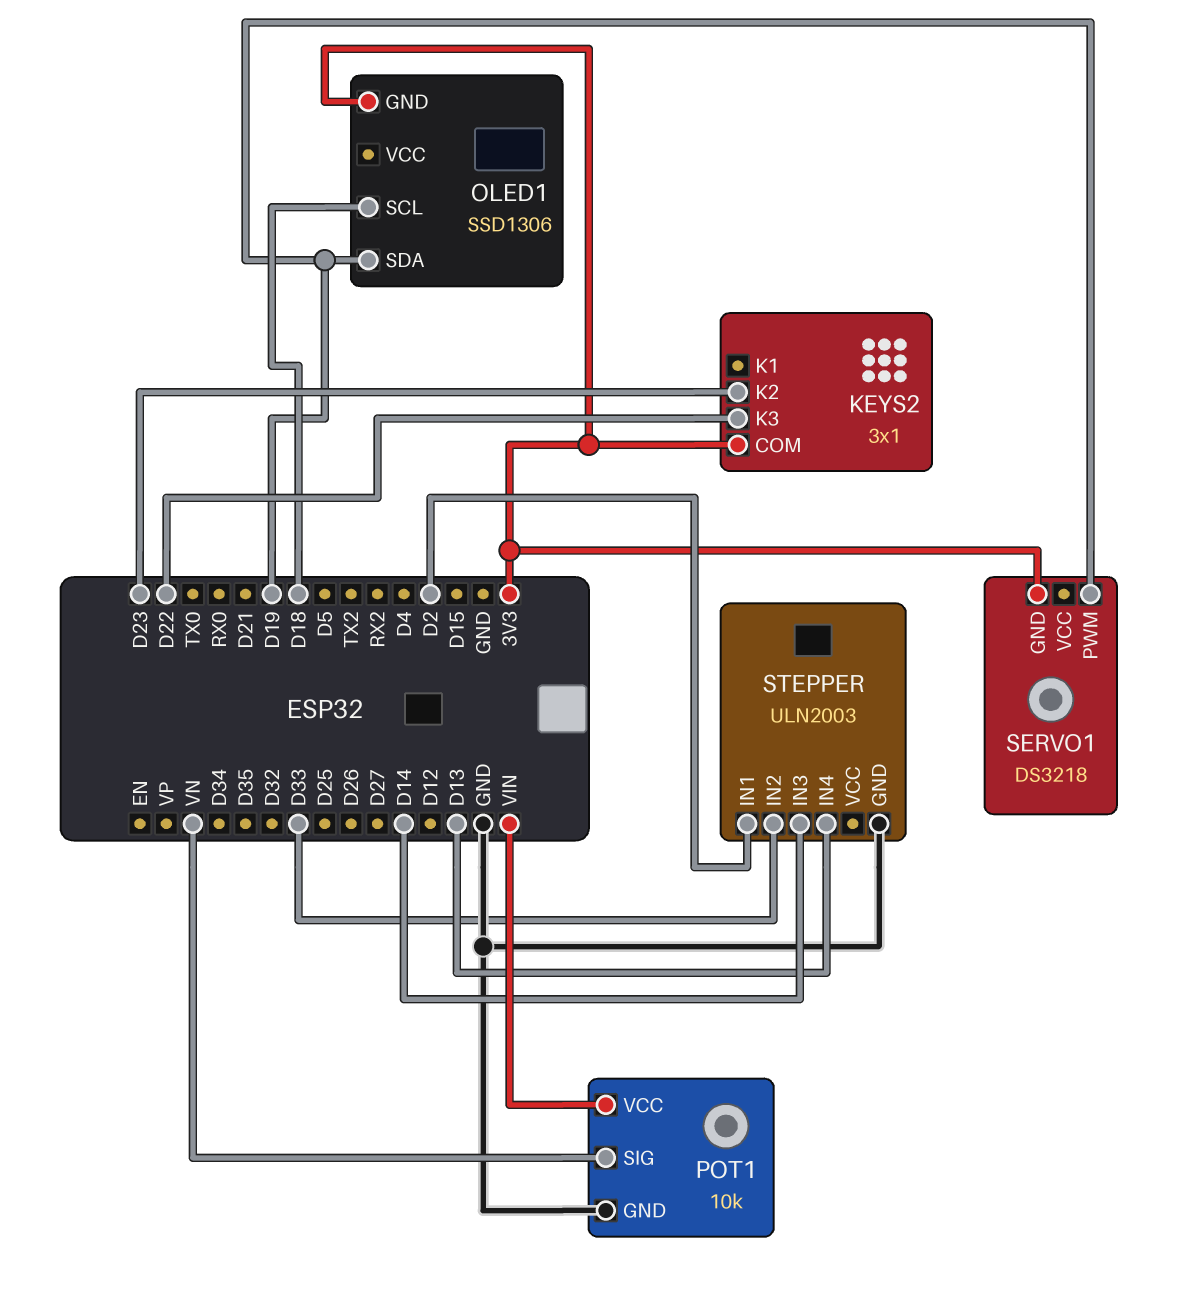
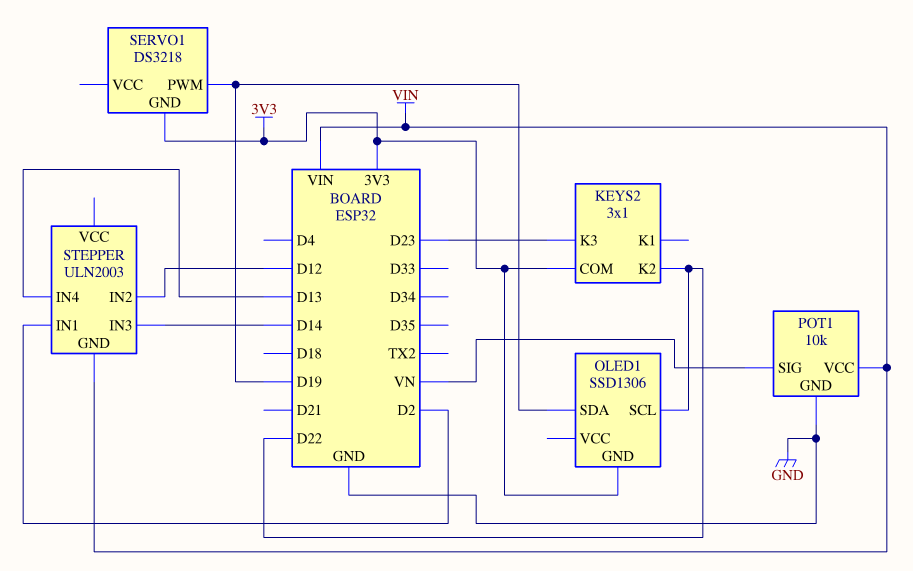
KEYS2 pin K2: D23 -> D22
KEYS2 pin K3: D22 -> D23
OLED1 pin SCL: D18 -> D22
STEPPER pin GND: GND -> VIN
STEPPER pin IN2: D33 -> D12

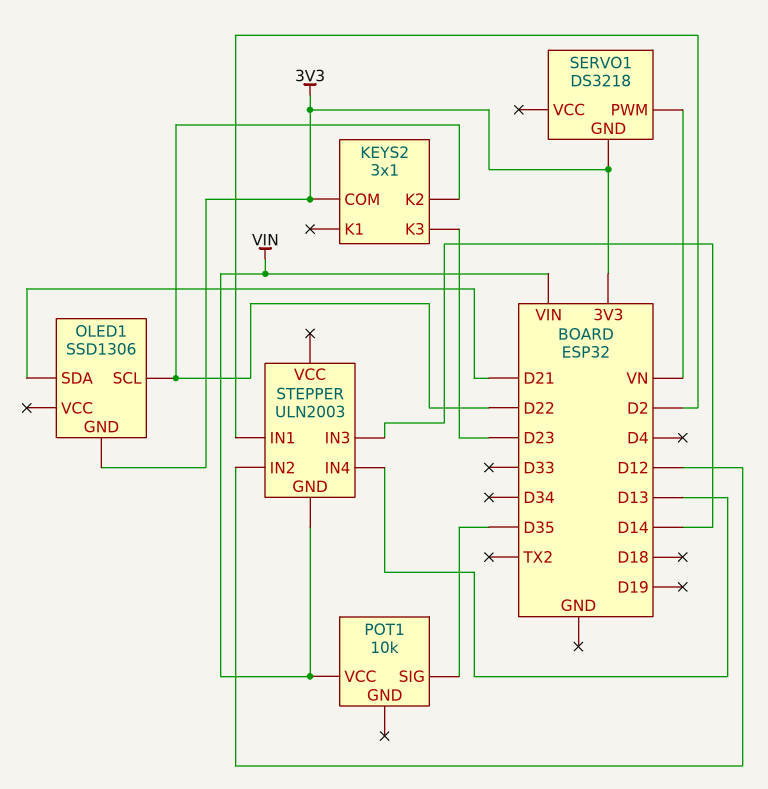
OLED1 pin SDA: D19 -> D21
POT1 pin GND: GND -> none
POT1 pin SIG: VN -> D35
SERVO1 pin PWM: D19 -> VN

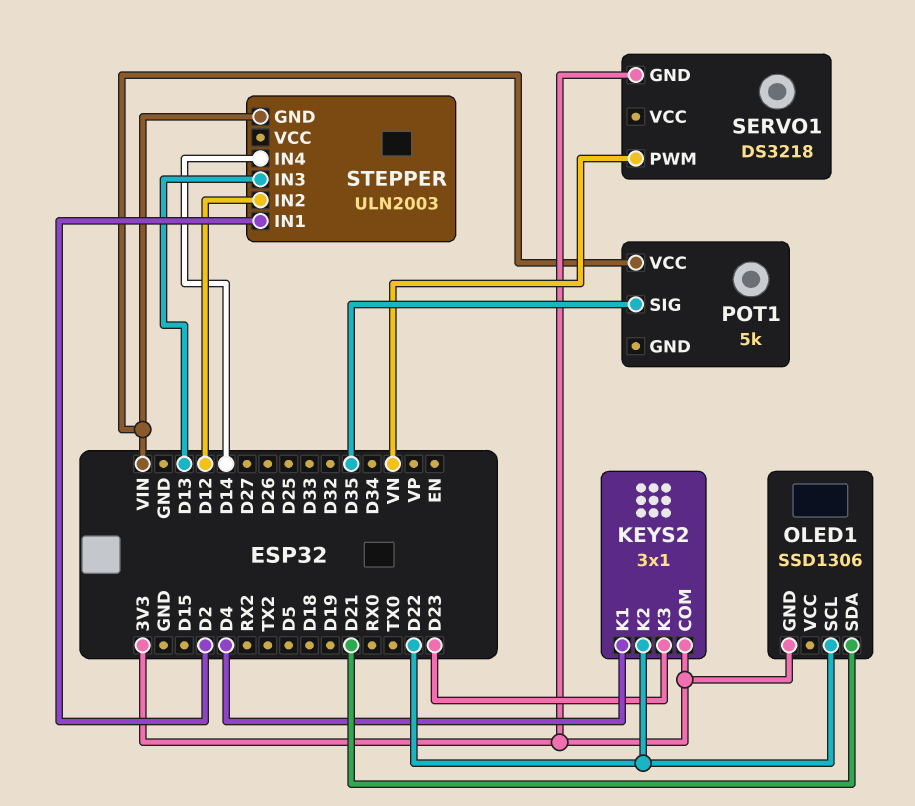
KEYS2 pin K1: none -> D4
POT1: 10k -> 5k
STEPPER pin IN3: D14 -> D13
STEPPER pin IN4: D13 -> D14

